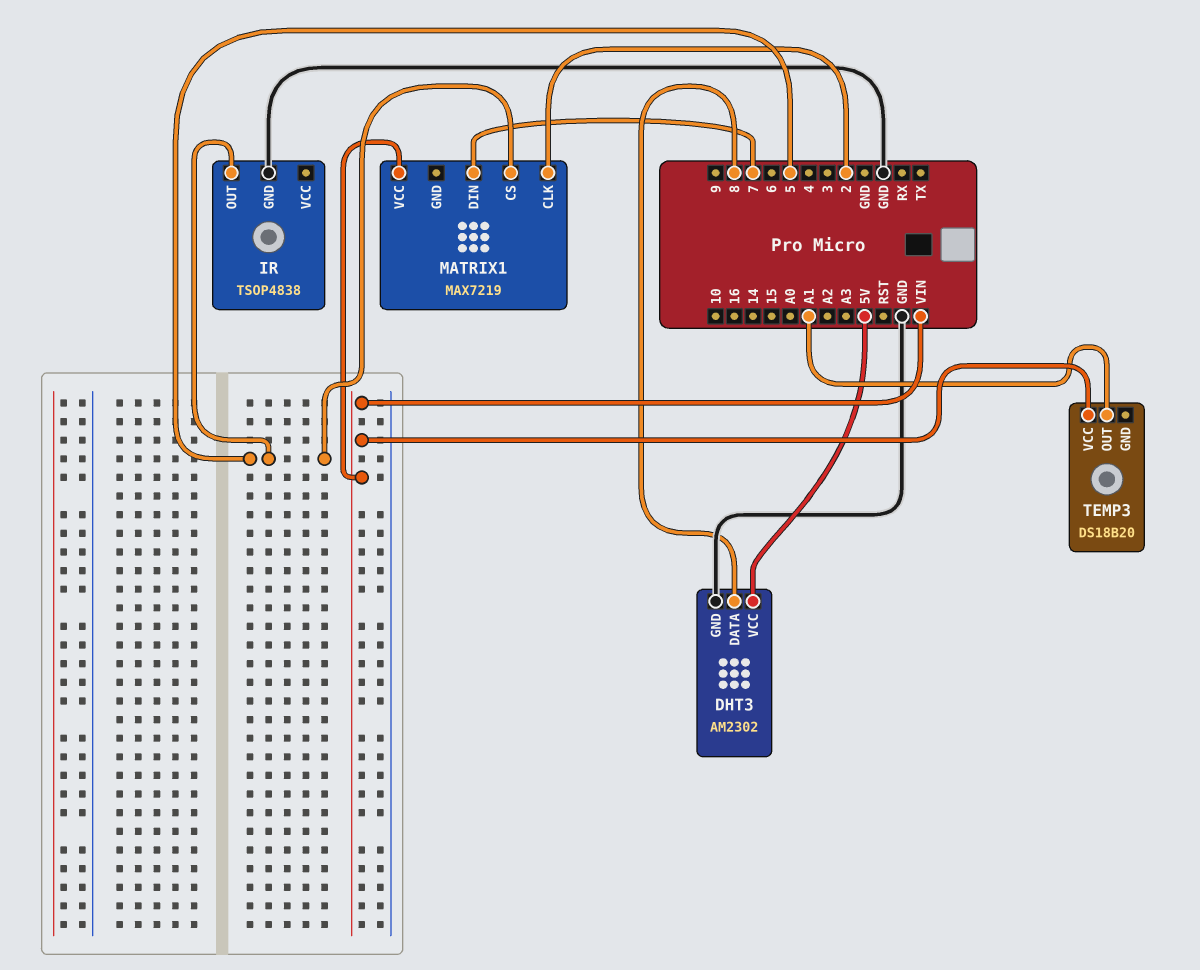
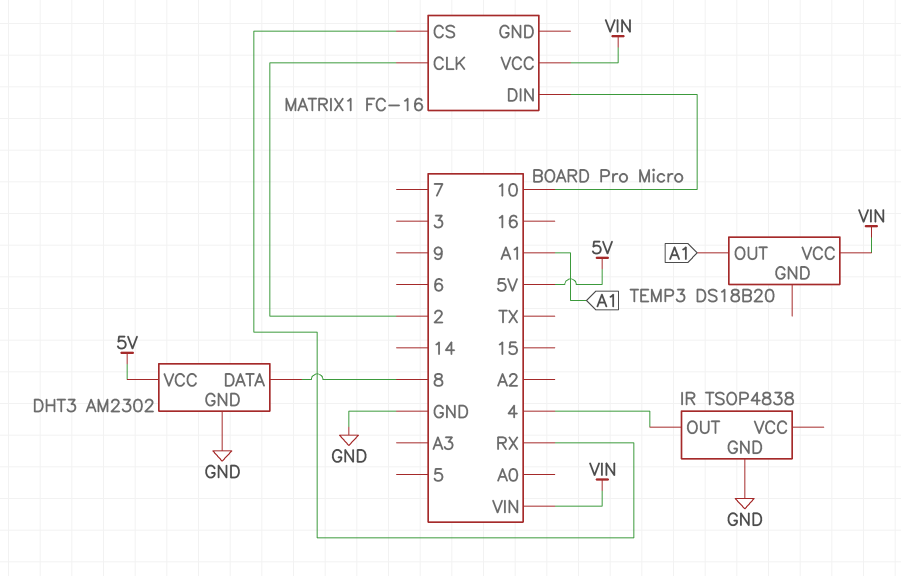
IR pin OUT: 5 -> 4
MATRIX1: MAX7219 -> FC-16
MATRIX1 pin CS: 5 -> RX
MATRIX1 pin DIN: 7 -> 10

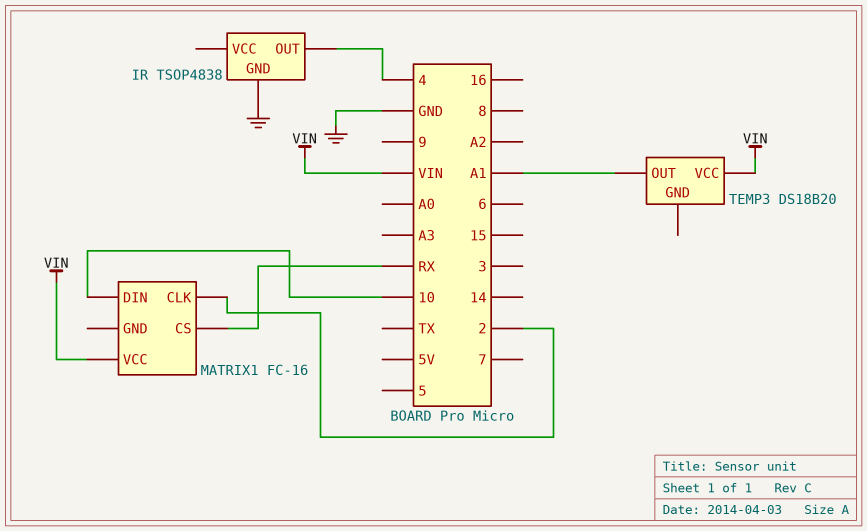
DHT3: AM2302 -> none
DHT3 pin DATA: 8 -> none
DHT3 pin GND: GND -> none
DHT3 pin VCC: 5V -> none

